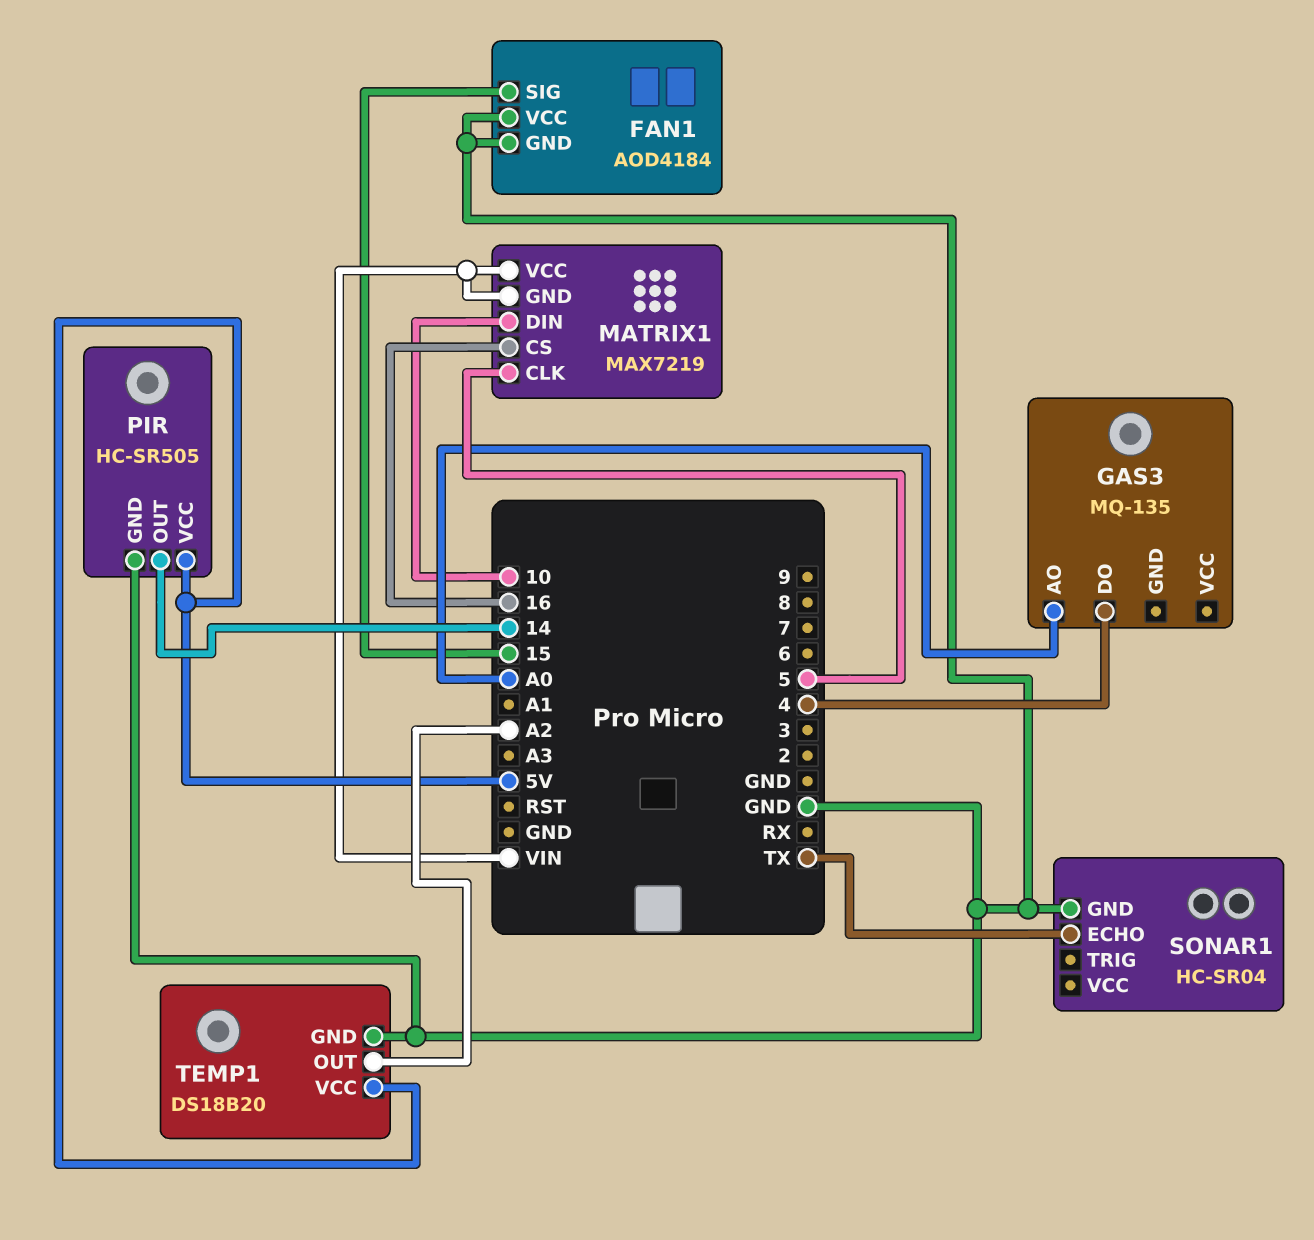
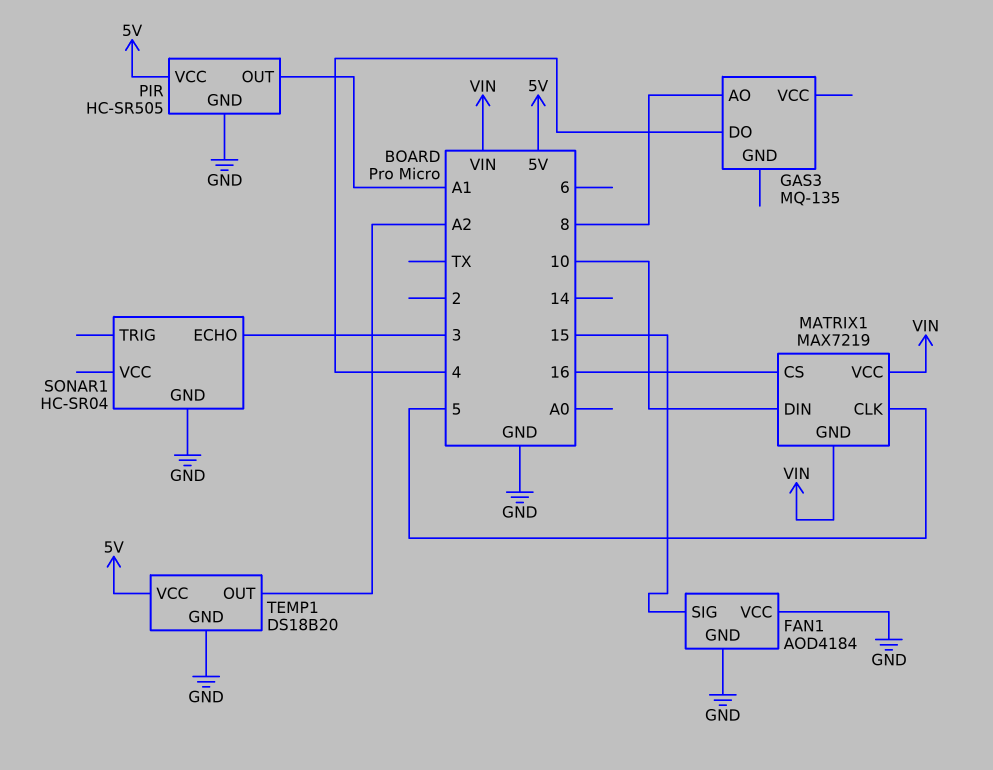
GAS3 pin AO: A0 -> 8
PIR pin OUT: 14 -> A1
SONAR1 pin ECHO: TX -> 3

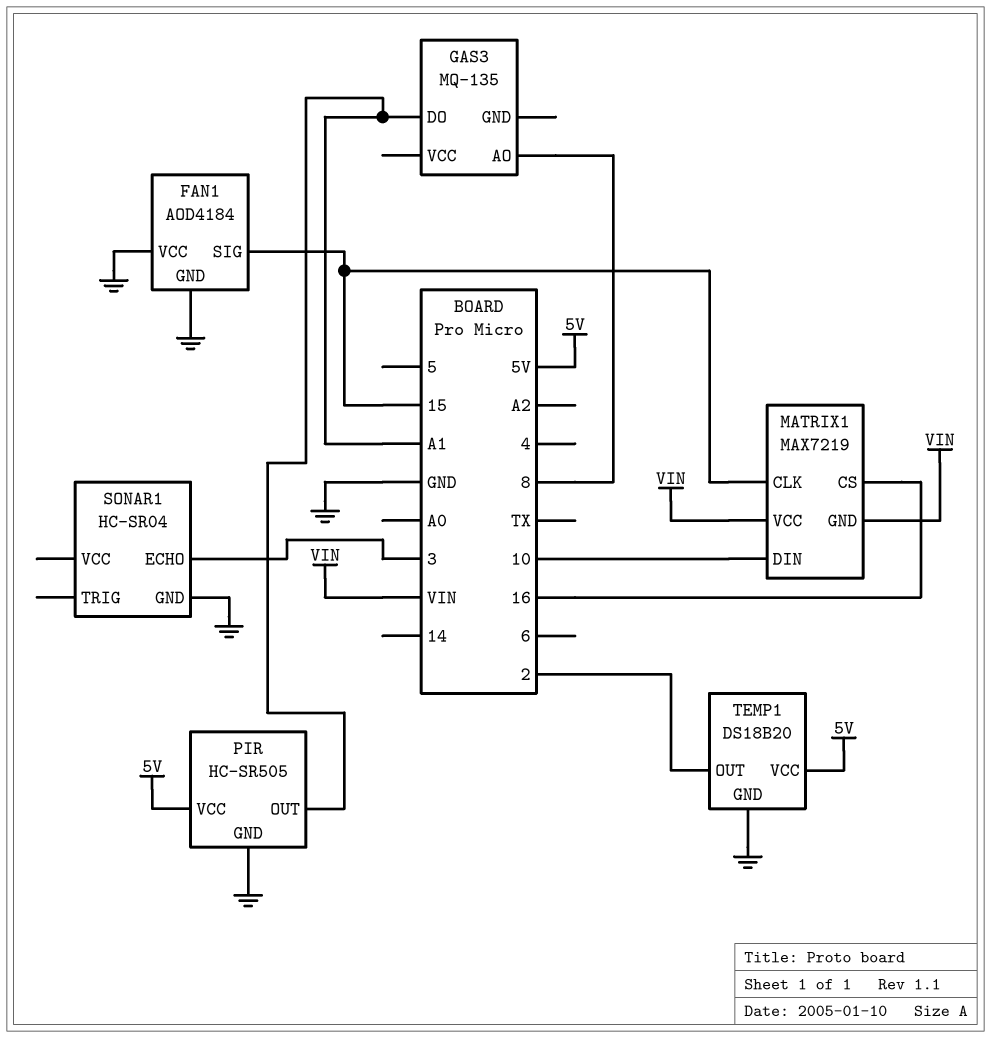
GAS3 pin DO: 4 -> A1
MATRIX1 pin CLK: 5 -> 15
TEMP1 pin OUT: A2 -> 2

